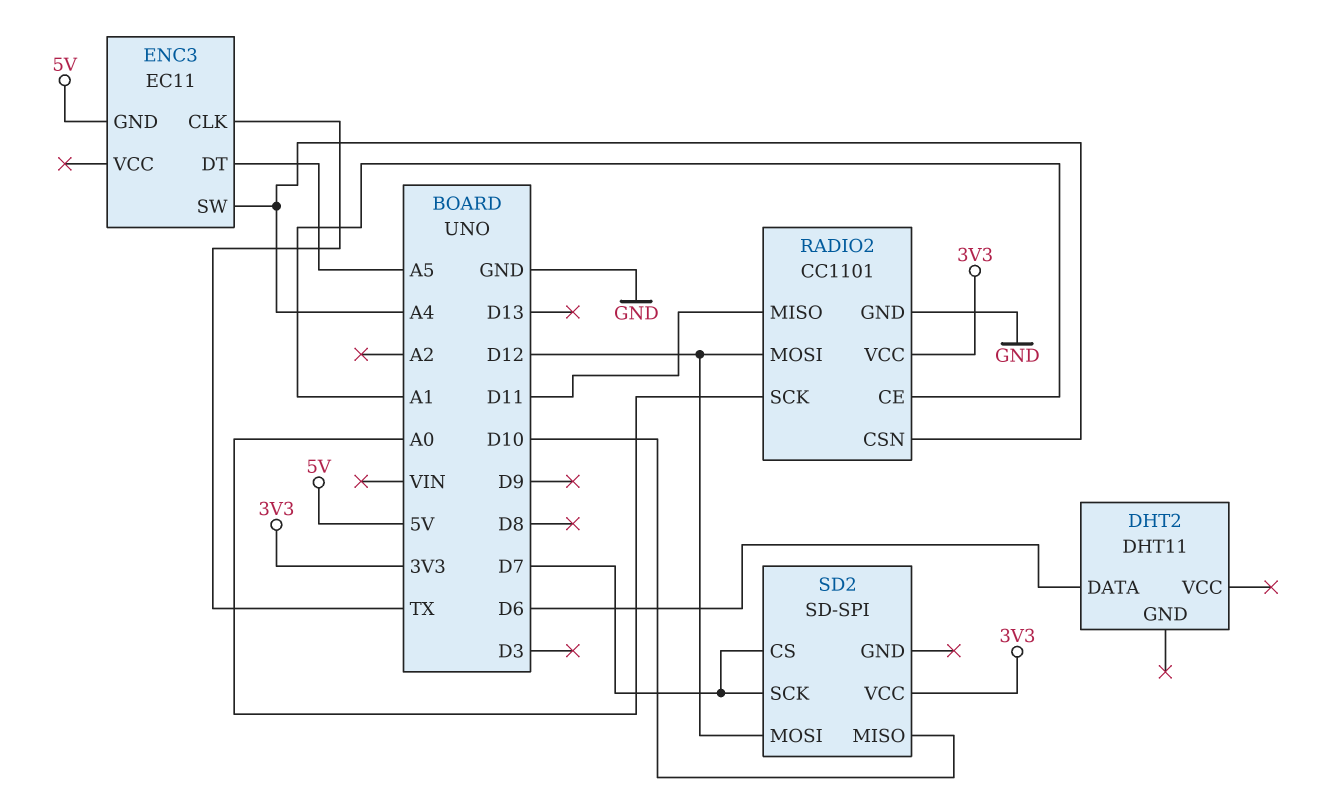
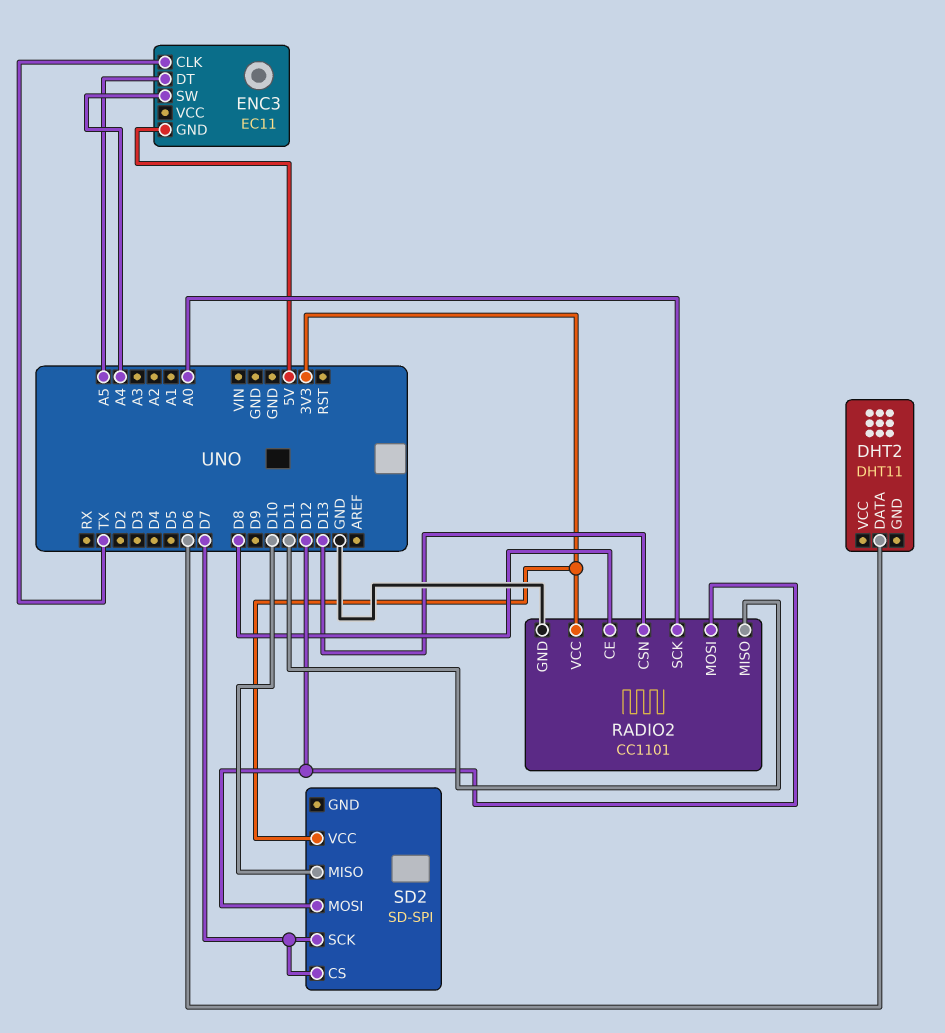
RADIO2 pin CE: A1 -> D8
RADIO2 pin CSN: A4 -> D13

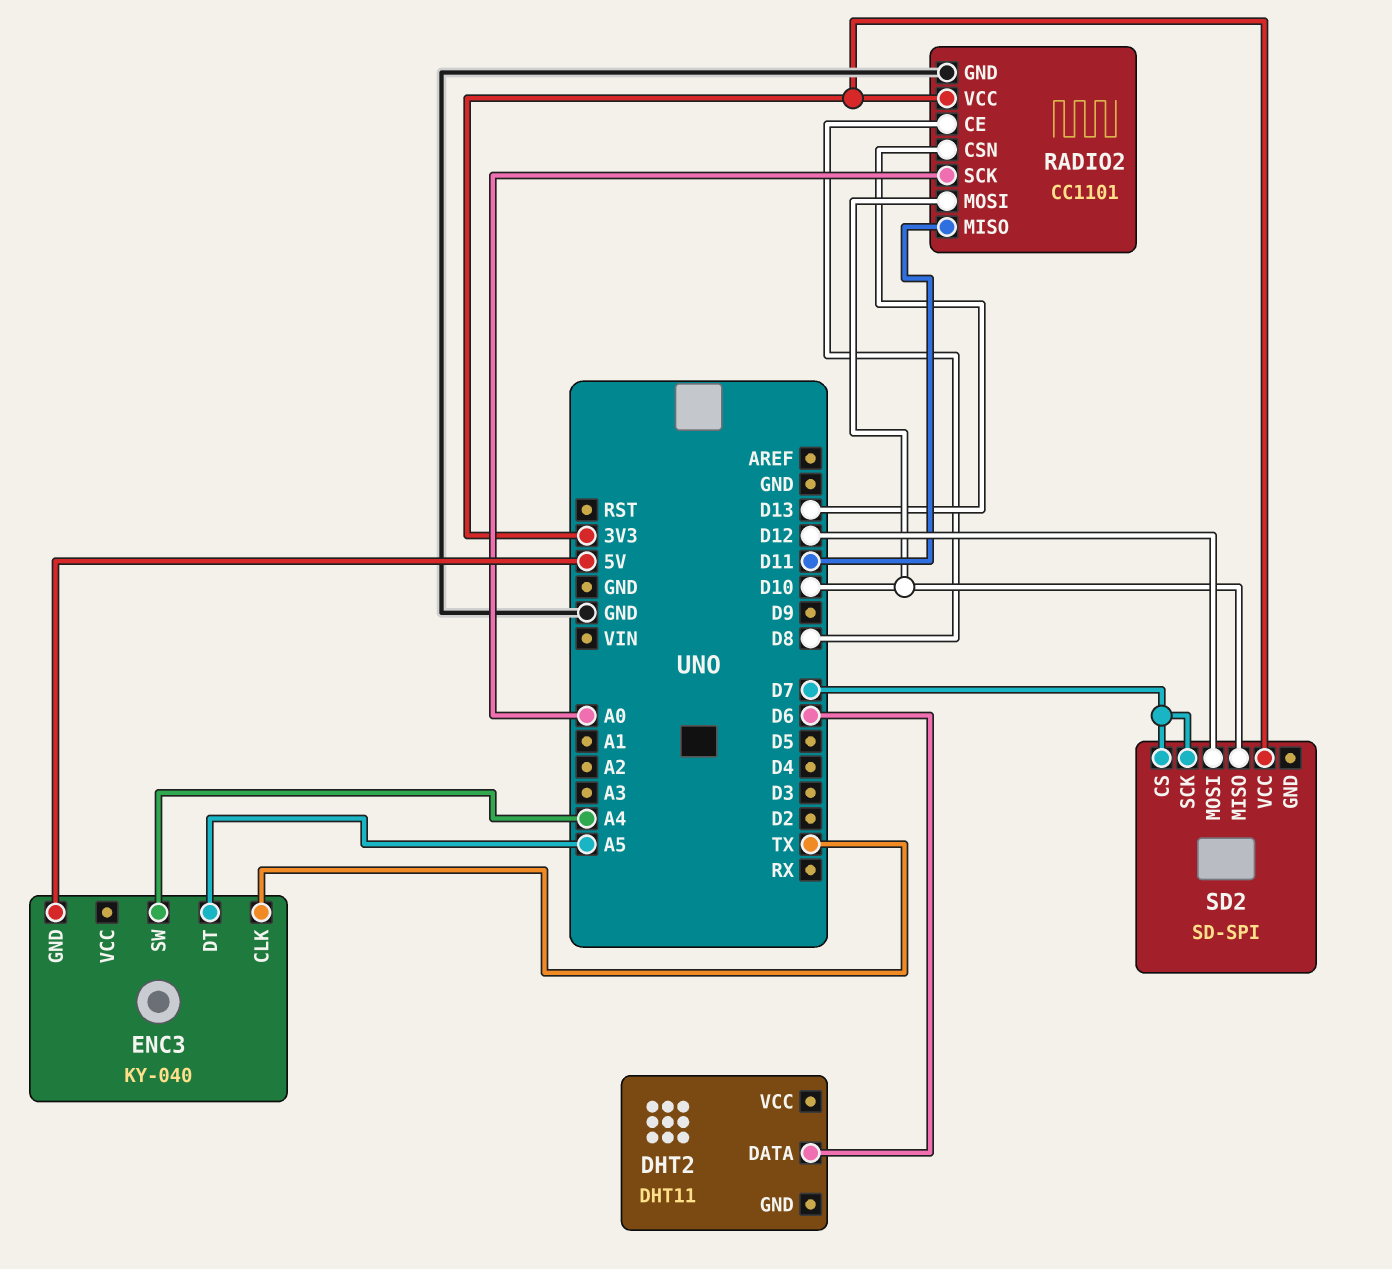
ENC3: EC11 -> KY-040
RADIO2 pin MOSI: D12 -> D10

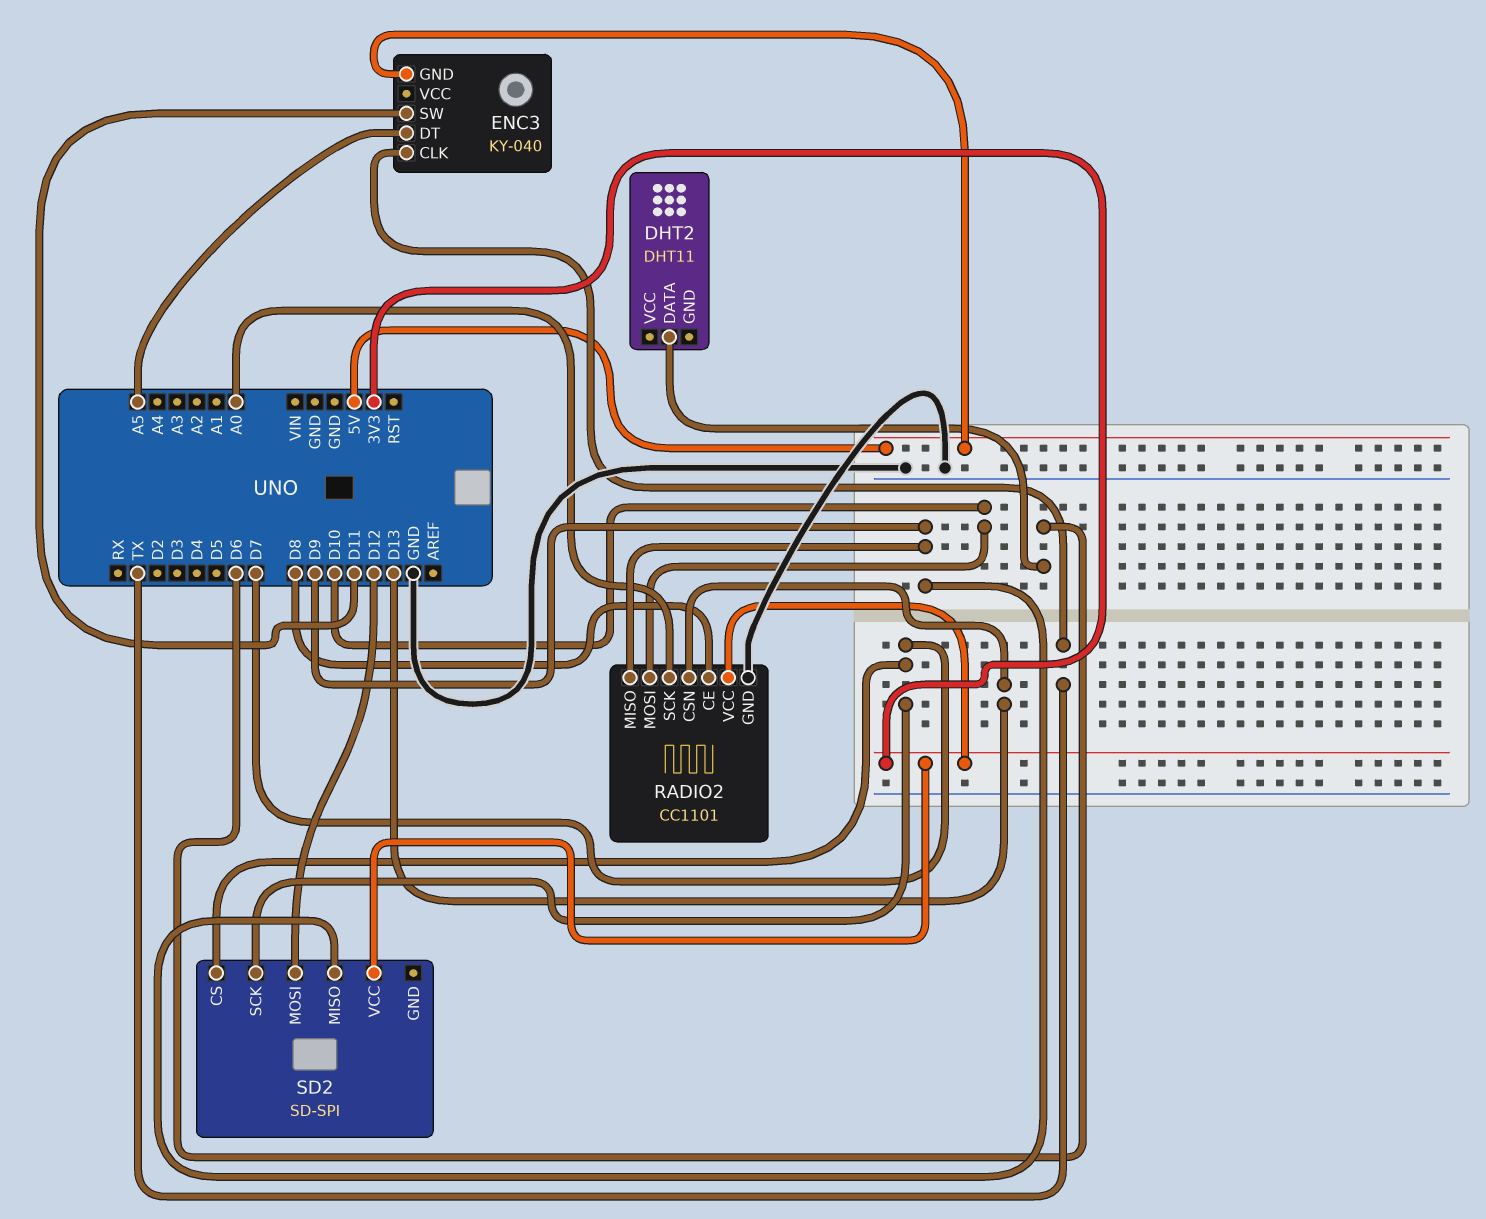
ENC3 pin SW: A4 -> D11
RADIO2 pin MISO: D11 -> D9
SD2 pin MISO: D10 -> D9

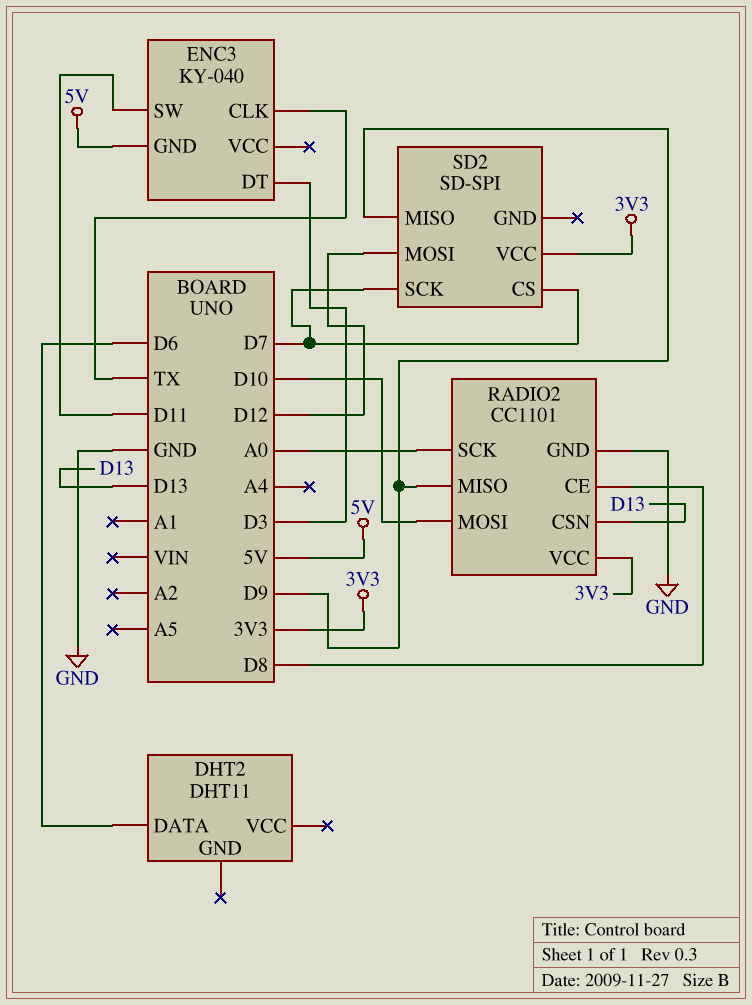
ENC3 pin DT: A5 -> D3

